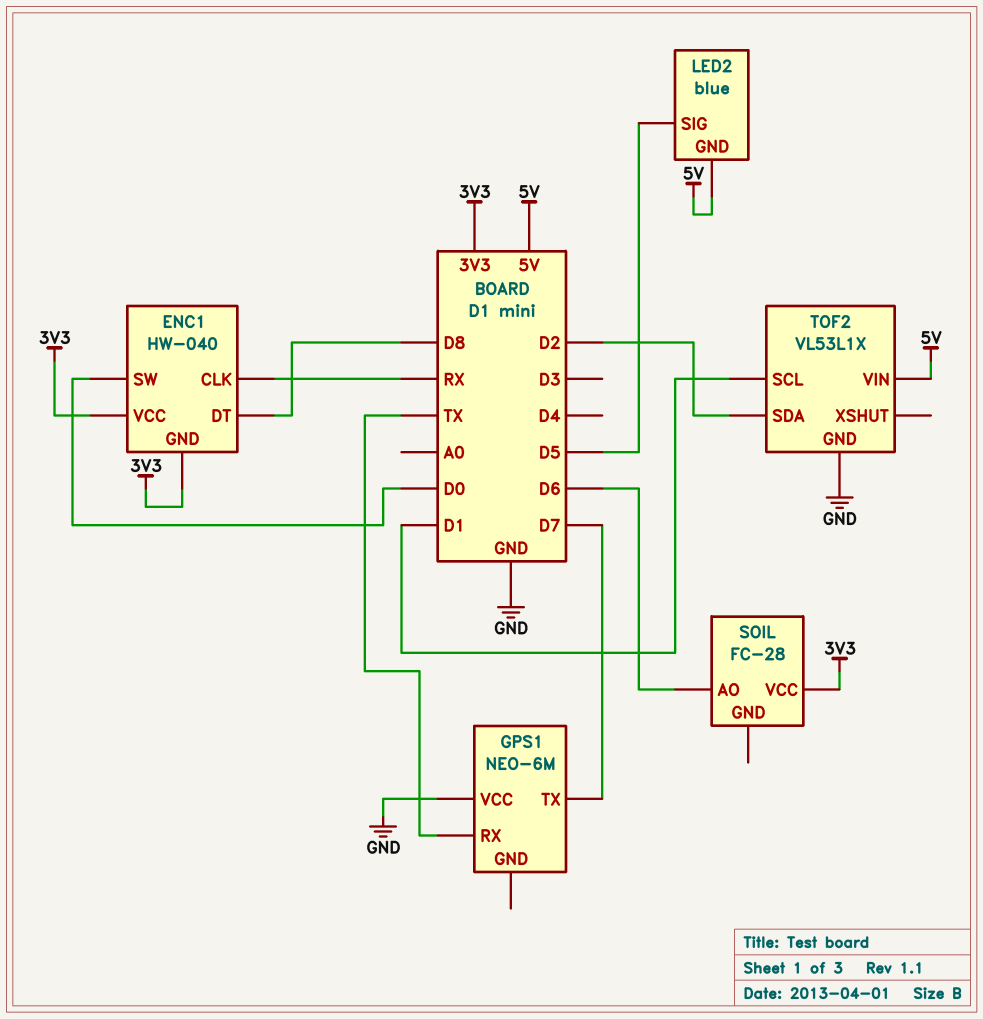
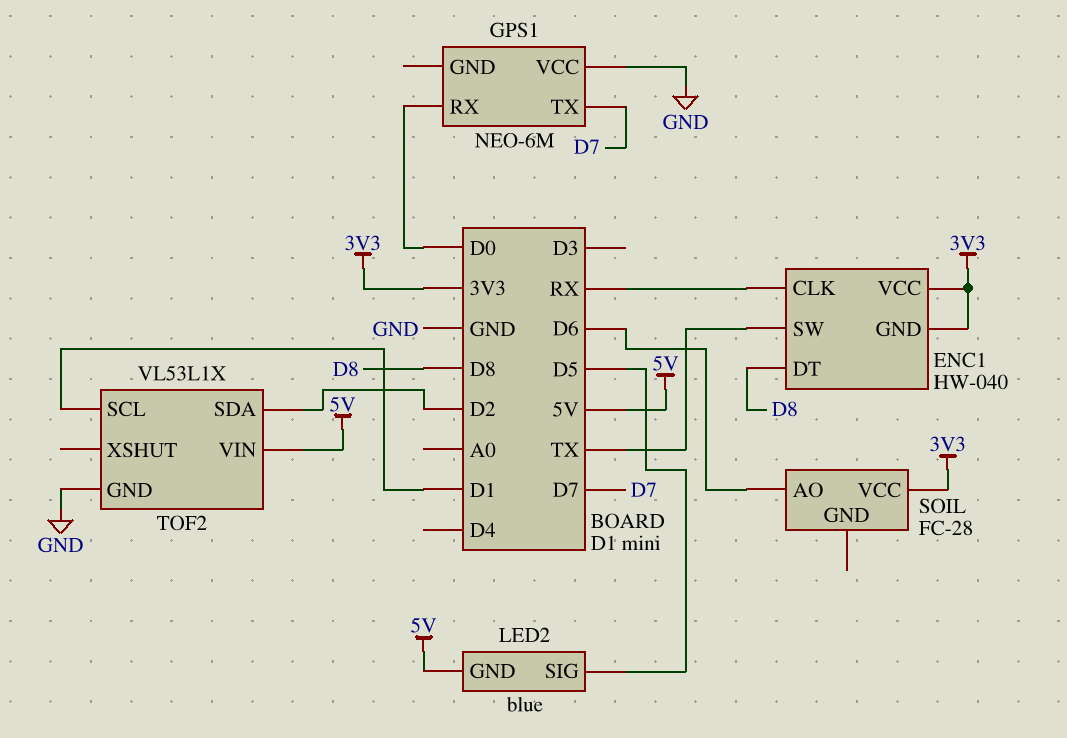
ENC1 pin SW: D0 -> TX
GPS1 pin RX: TX -> D0

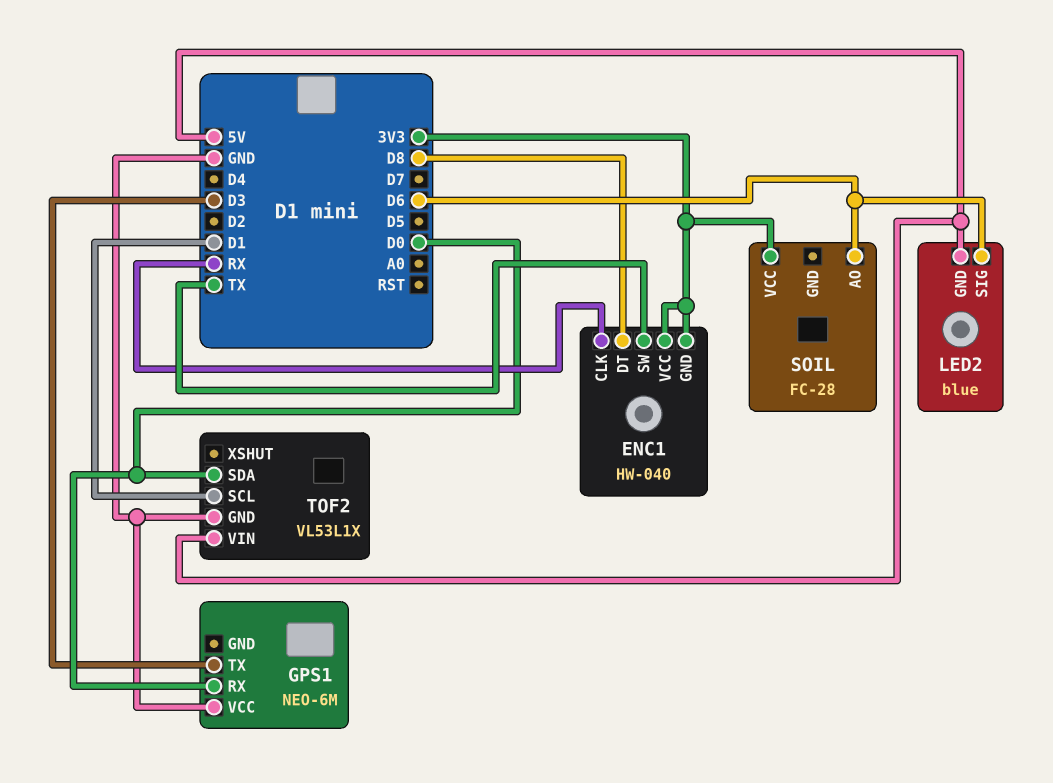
GPS1 pin TX: D7 -> D3
LED2 pin SIG: D5 -> D6
TOF2 pin SDA: D2 -> D0

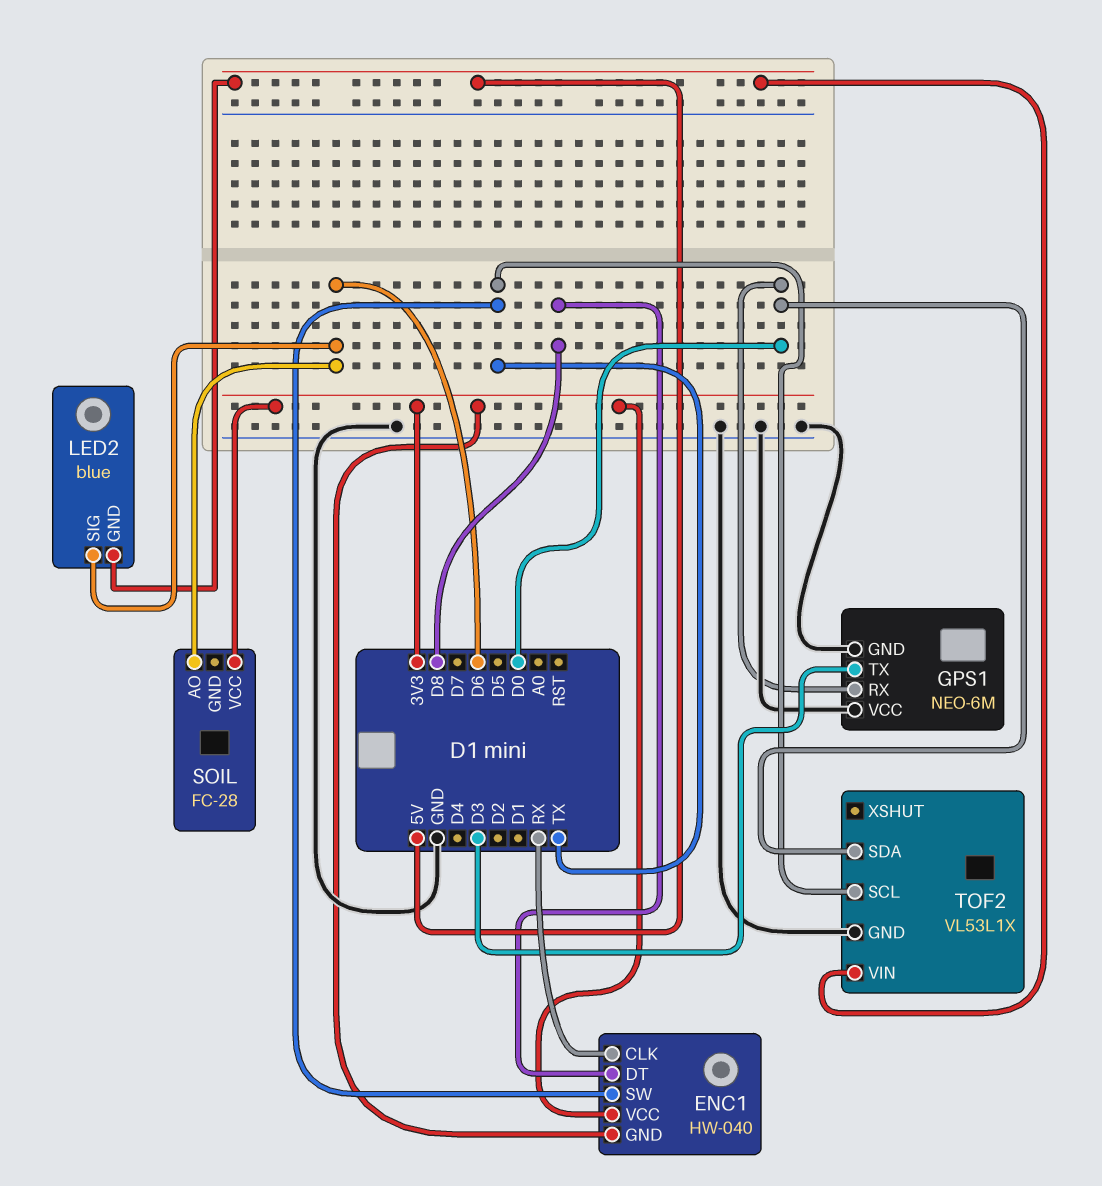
GPS1 pin GND: none -> GND
TOF2 pin SCL: D1 -> TX

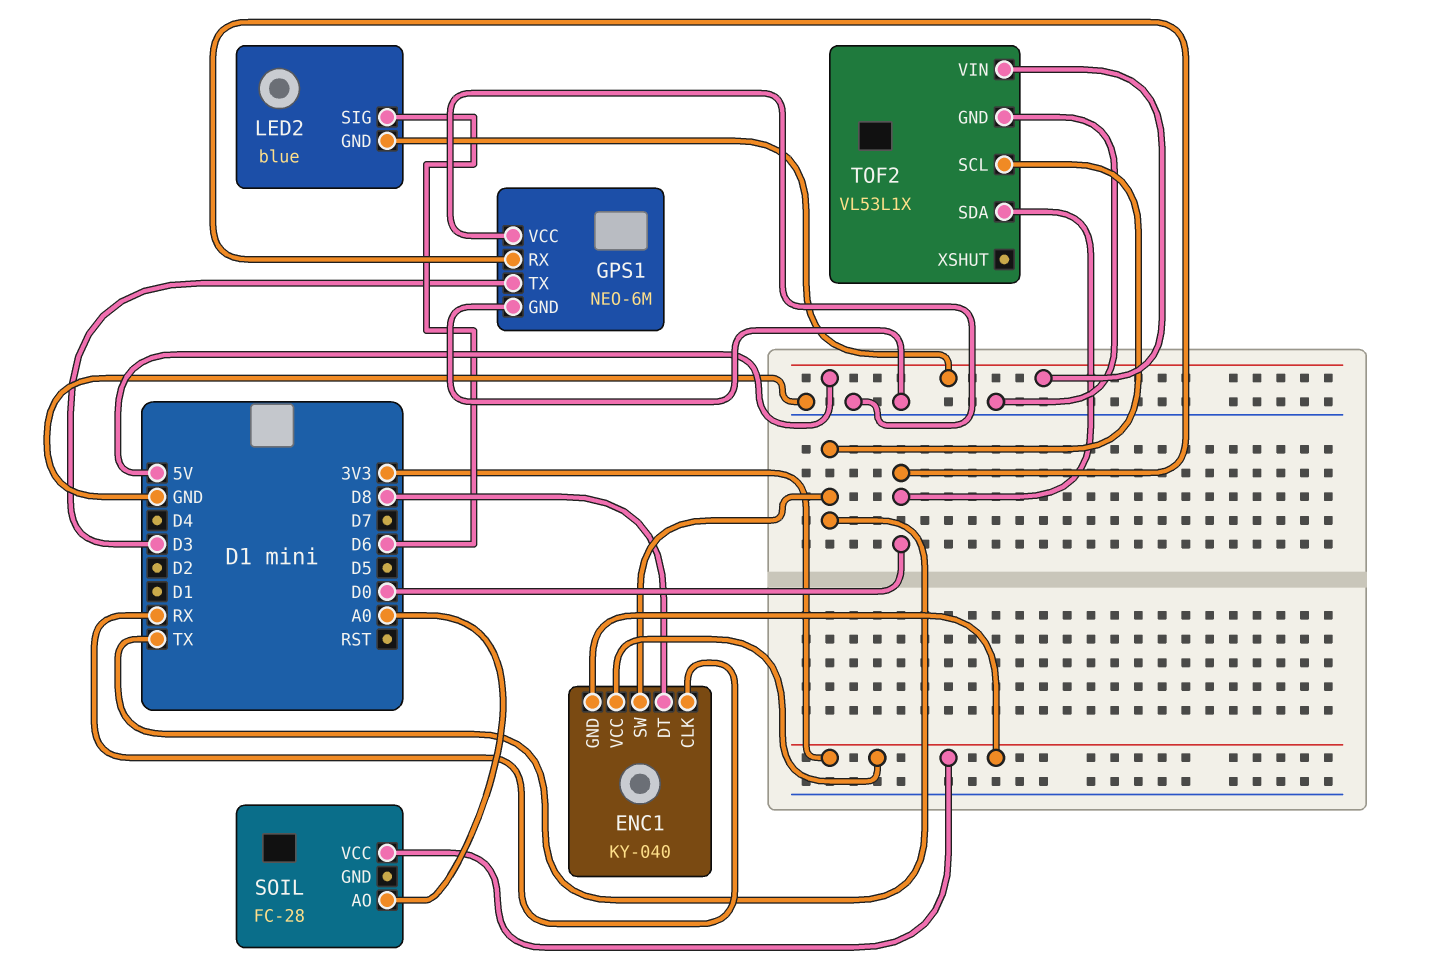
ENC1: HW-040 -> KY-040
SOIL pin AO: D6 -> A0

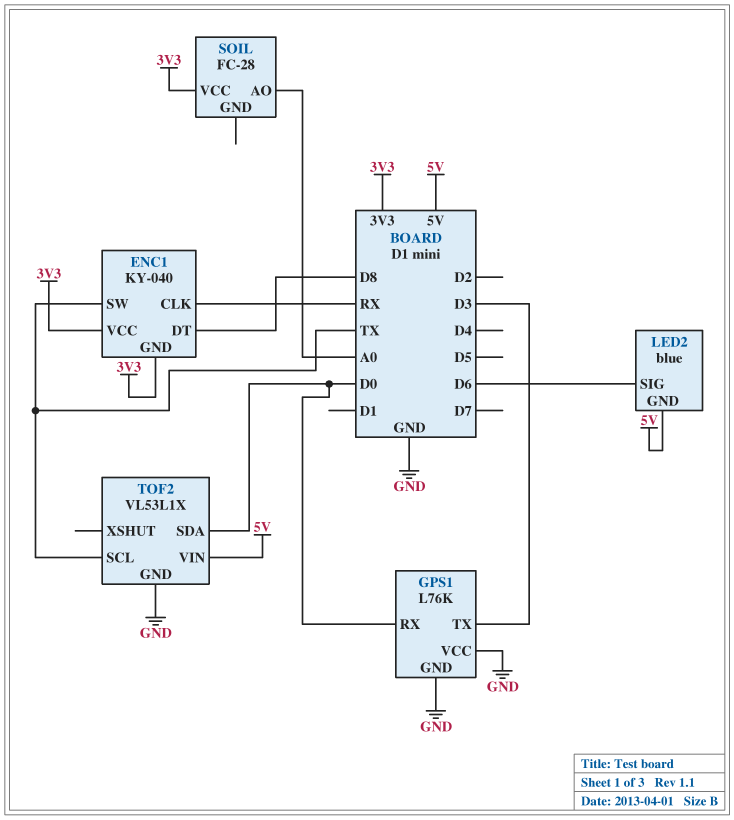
GPS1: NEO-6M -> L76K

